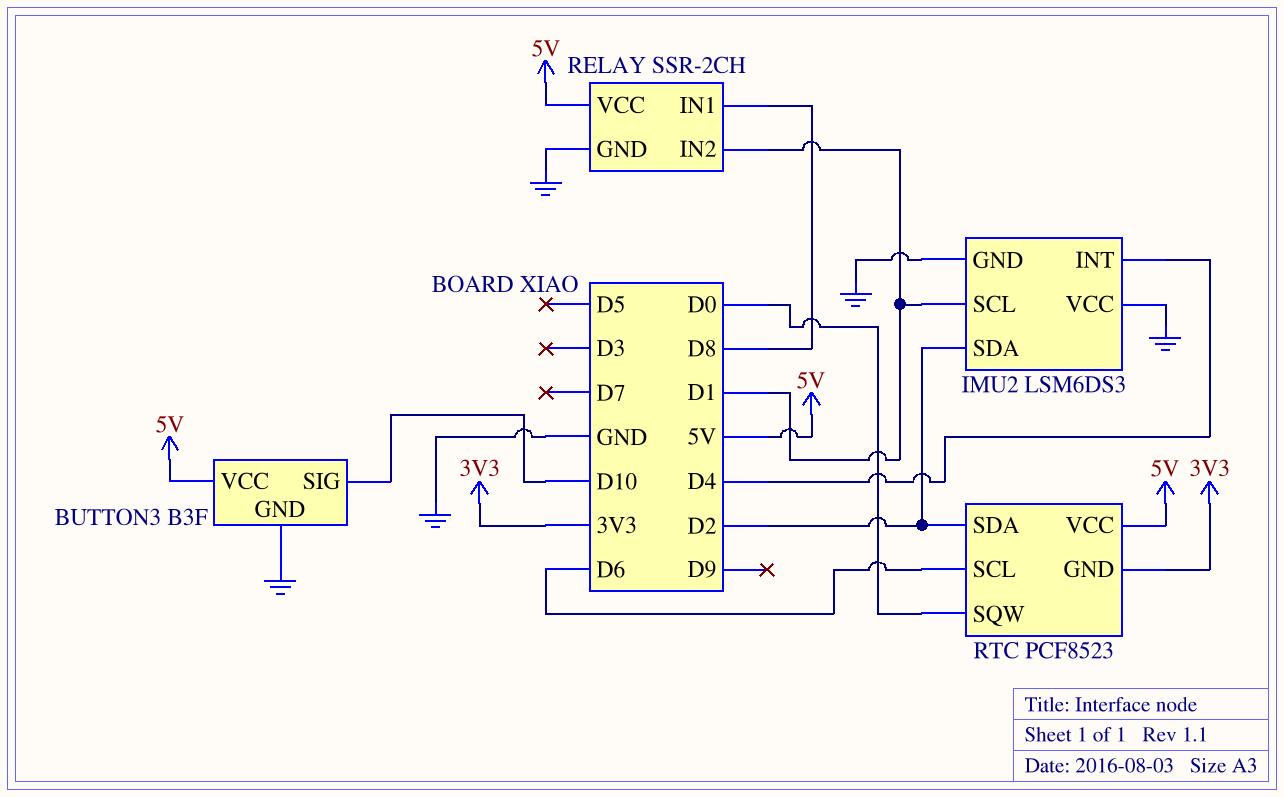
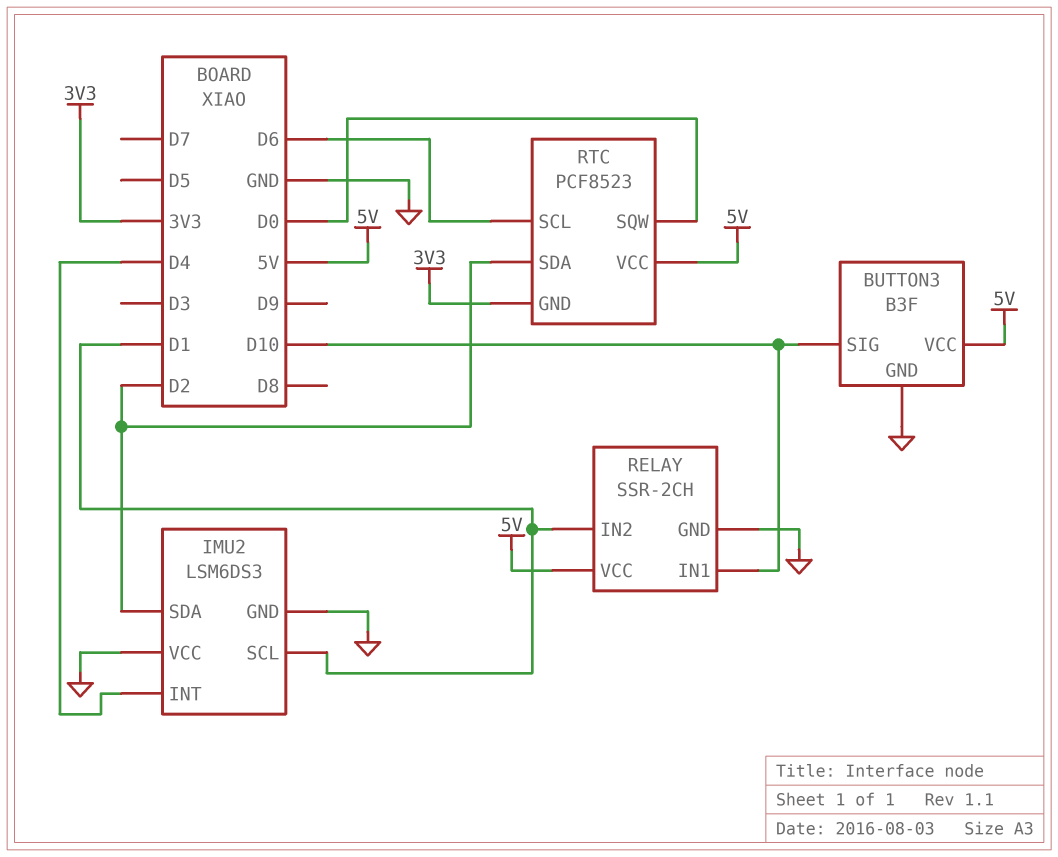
RELAY pin IN1: D8 -> D10

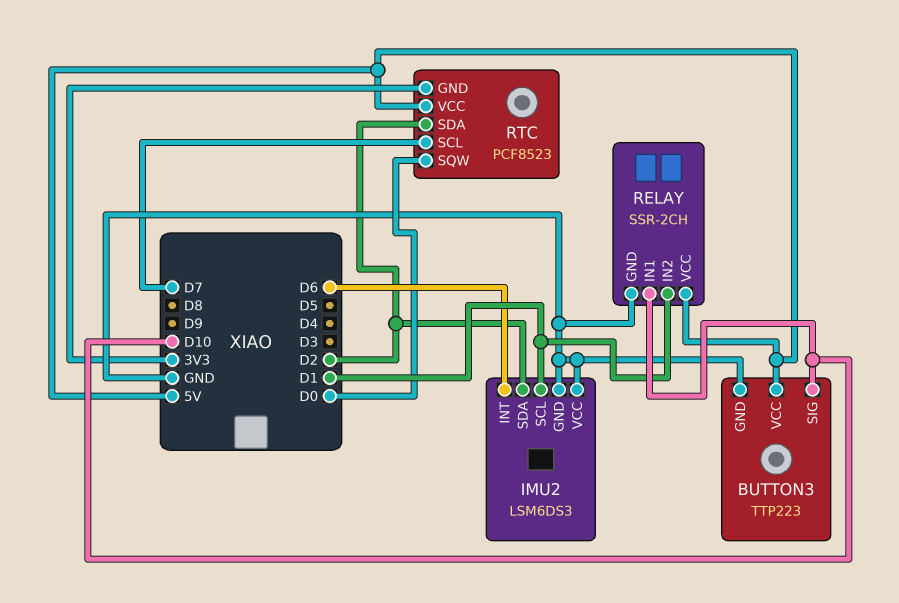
BUTTON3: B3F -> TTP223
IMU2 pin INT: D4 -> D6
RTC pin SCL: D6 -> D7

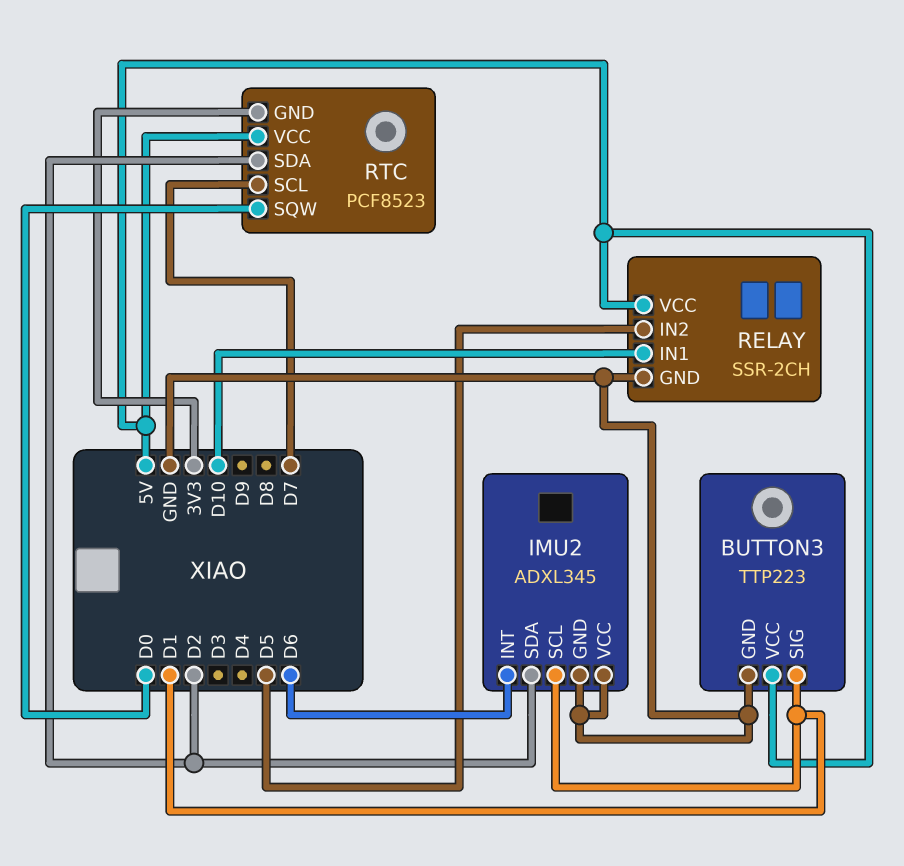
BUTTON3 pin SIG: D10 -> D1
IMU2: LSM6DS3 -> ADXL345
RELAY pin IN2: D1 -> D5

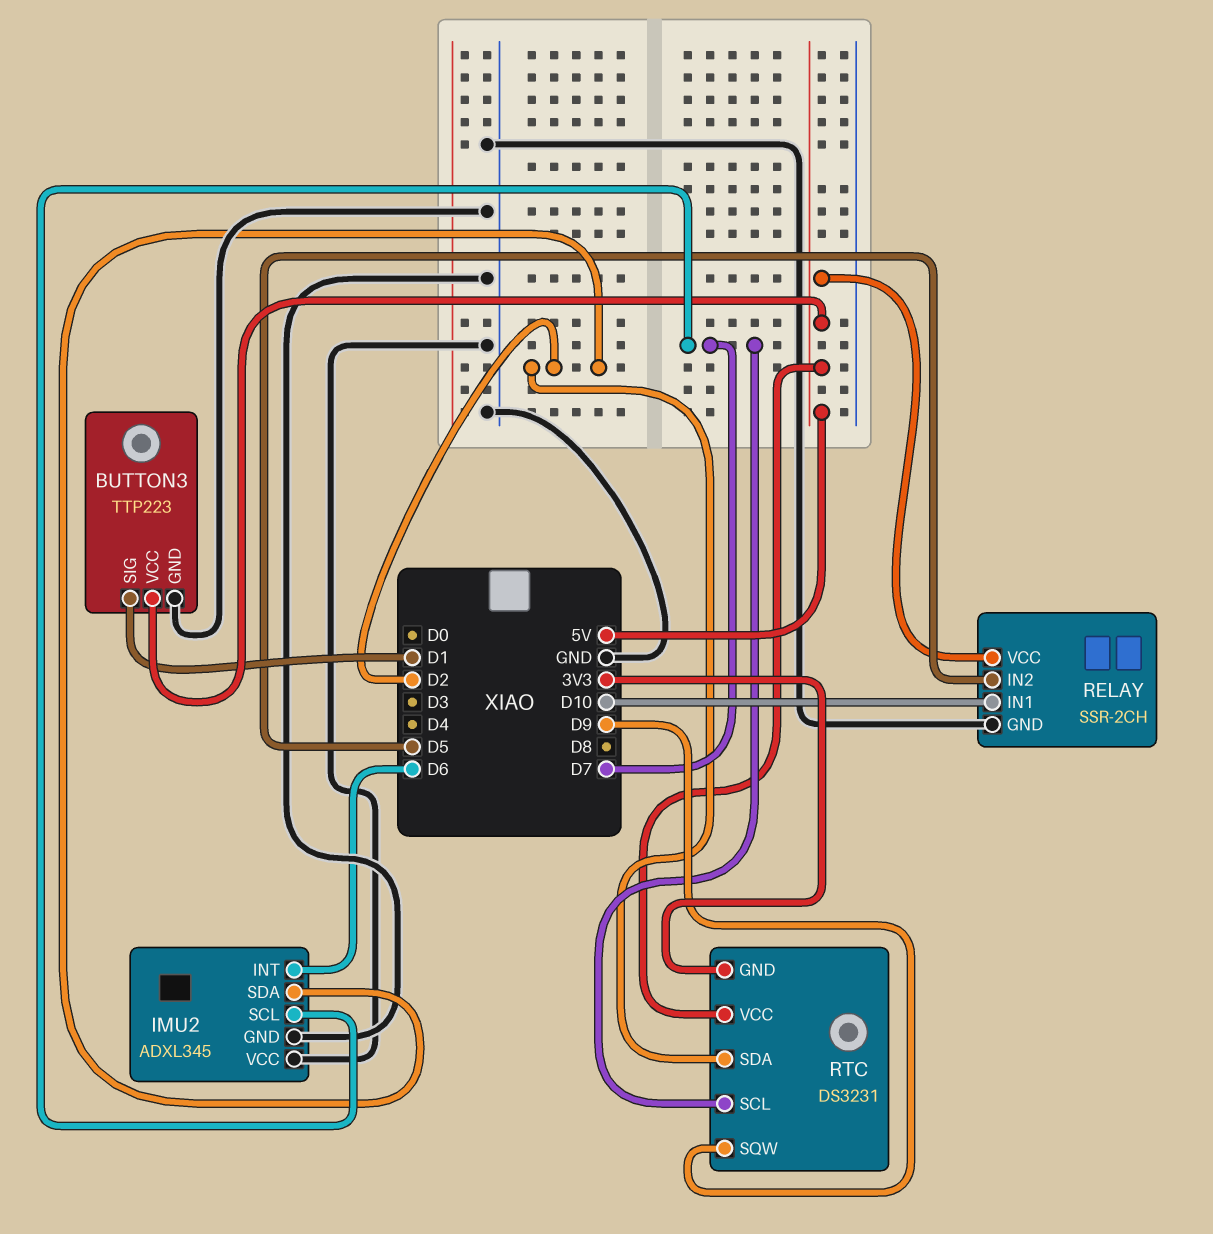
IMU2 pin SCL: D1 -> D7
RTC: PCF8523 -> DS3231
RTC pin SQW: D0 -> D9

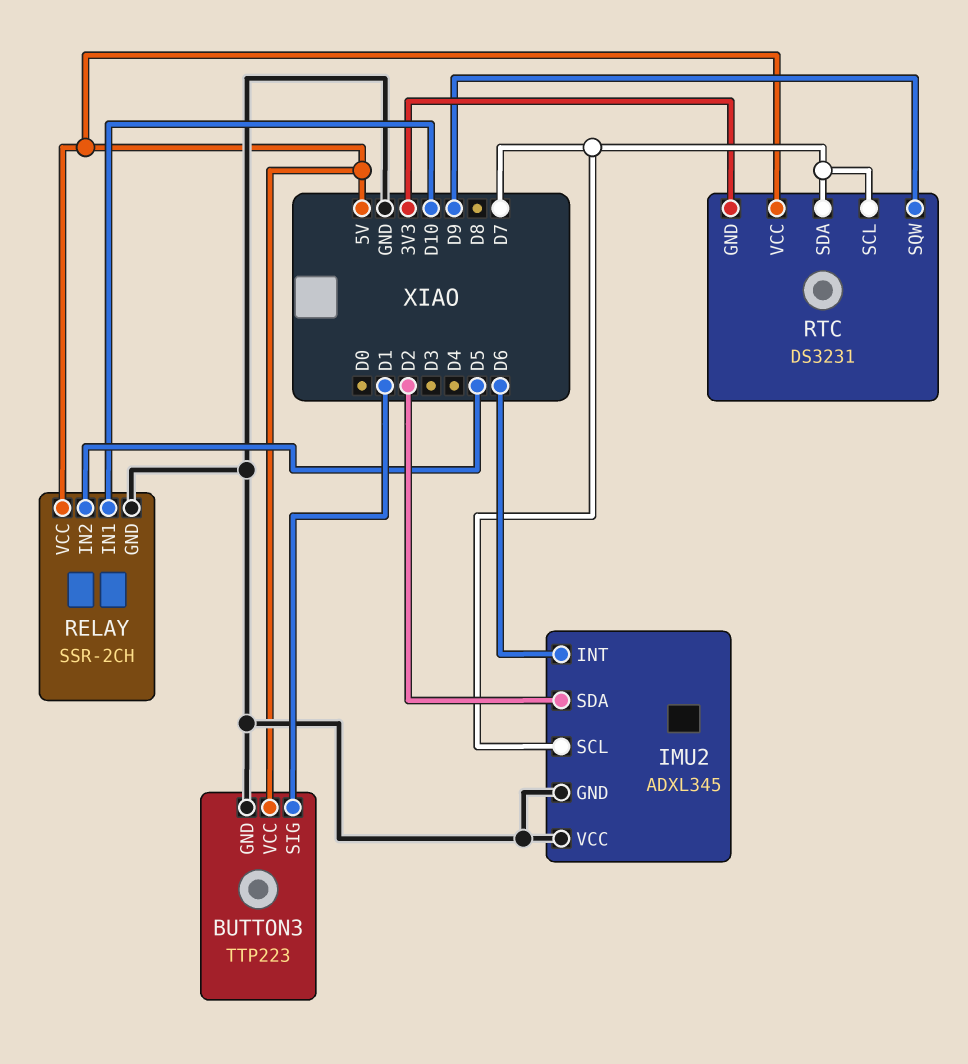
RTC pin SDA: D2 -> D7

